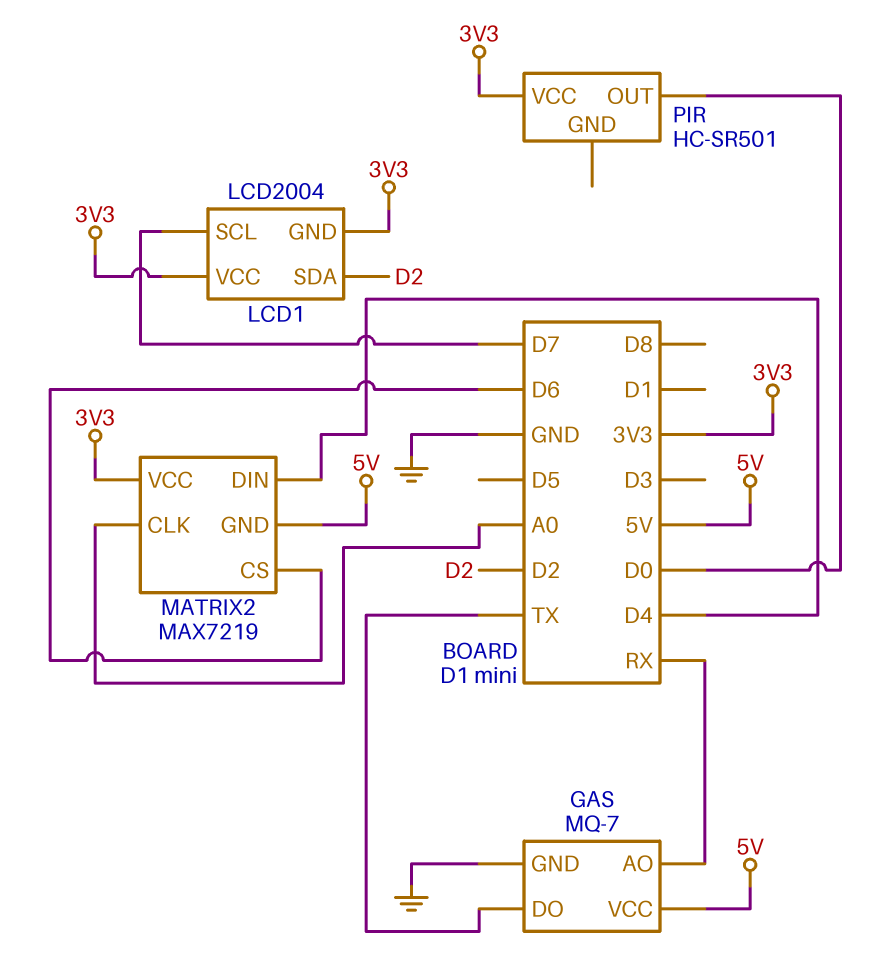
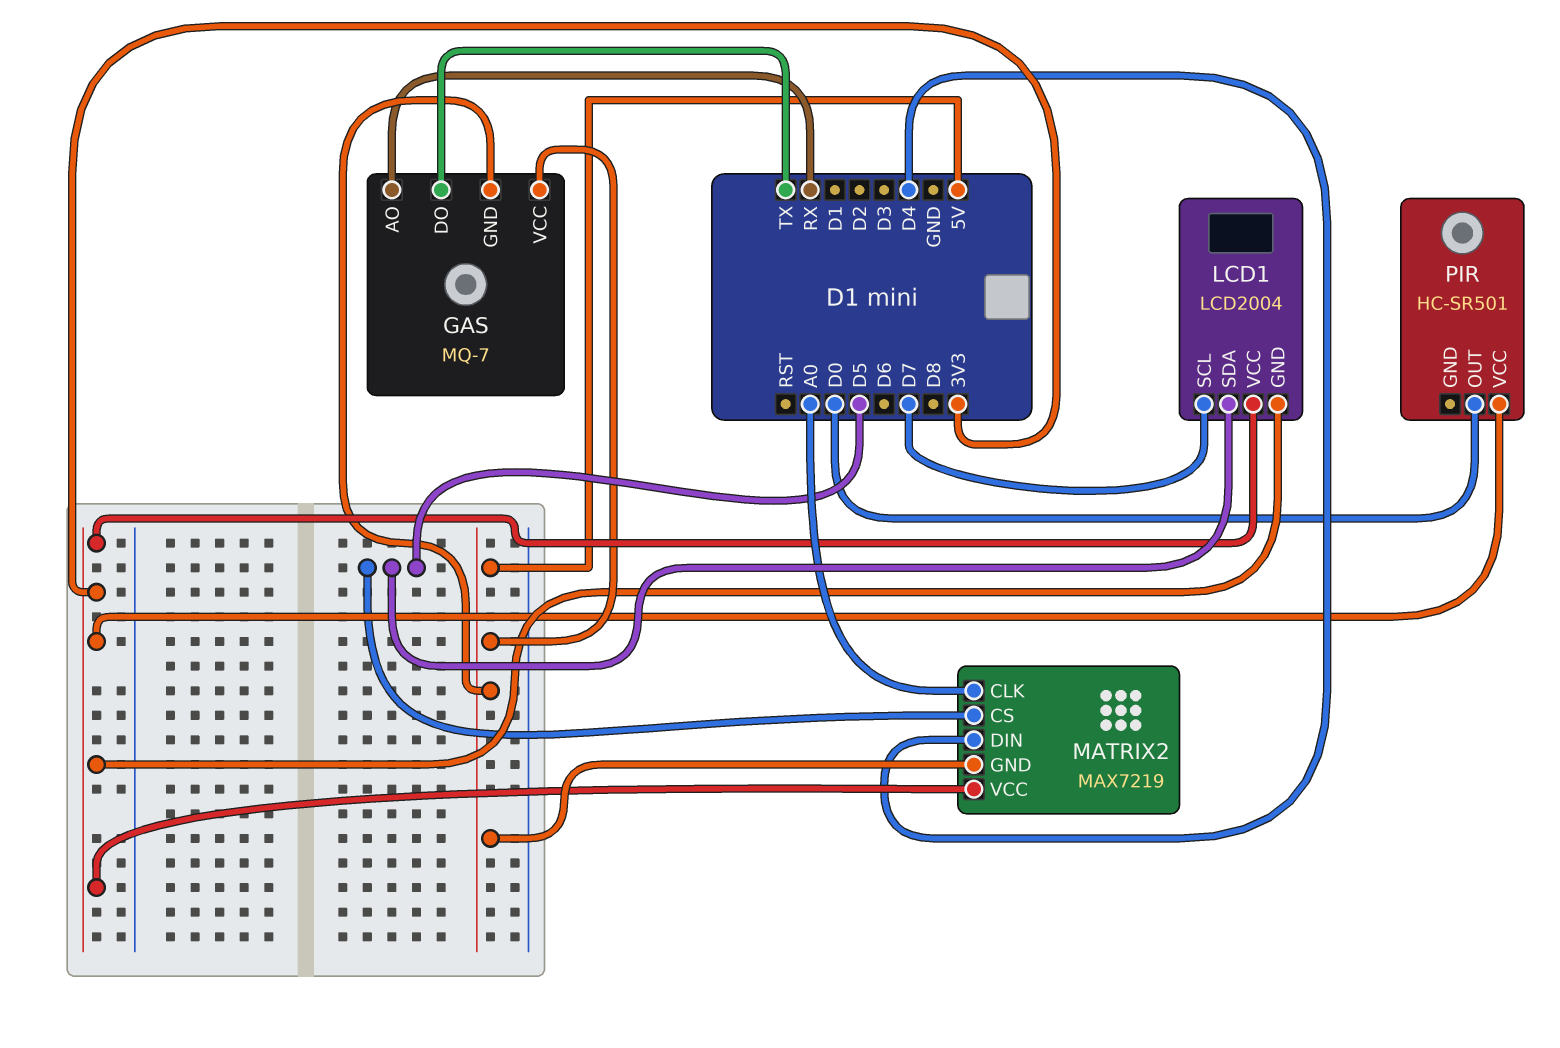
GAS pin GND: GND -> 5V
LCD1 pin SDA: D2 -> D5
MATRIX2 pin CS: D6 -> D5

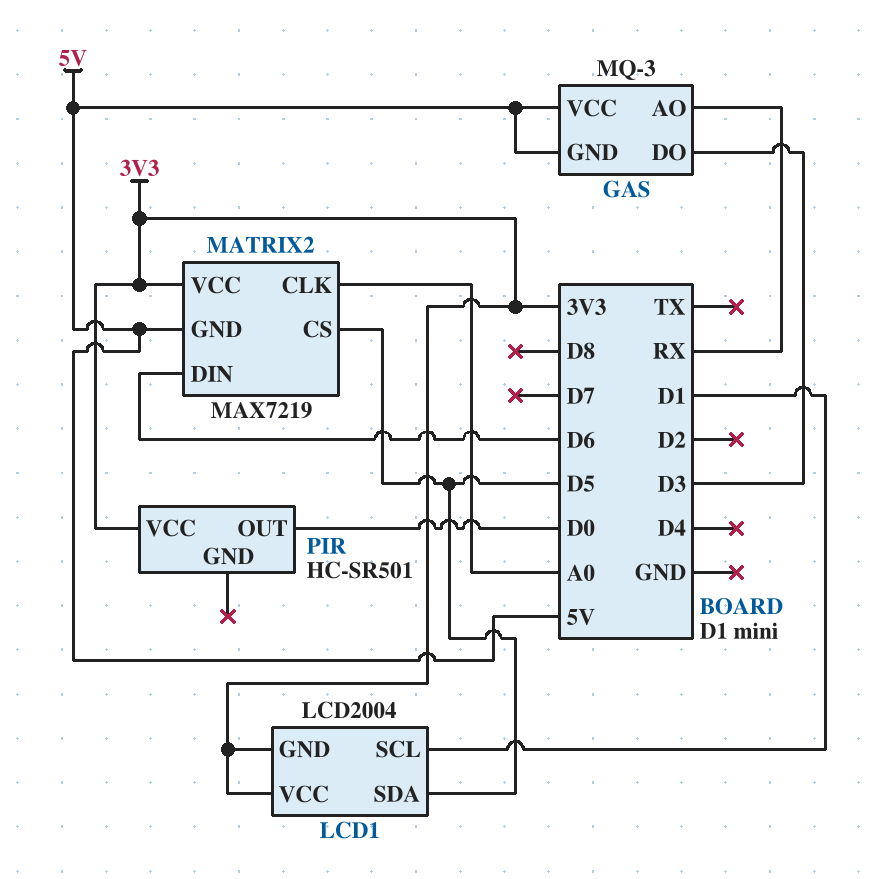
GAS: MQ-7 -> MQ-3
GAS pin DO: TX -> D3
LCD1 pin SCL: D7 -> D1
MATRIX2 pin DIN: D4 -> D6

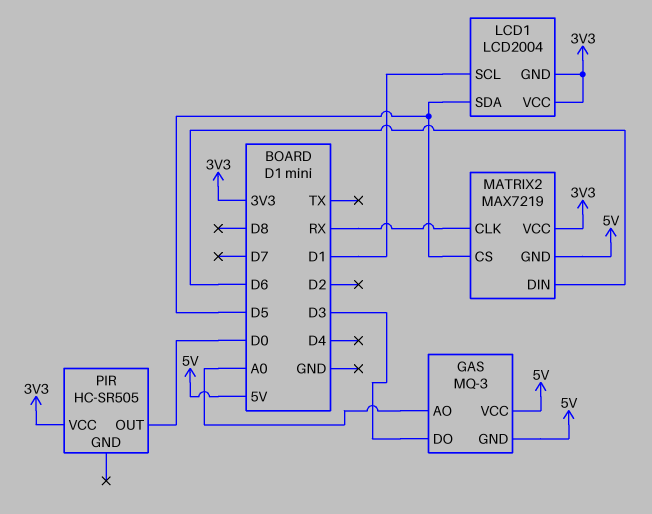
GAS pin AO: RX -> A0
MATRIX2 pin CLK: A0 -> RX
PIR: HC-SR501 -> HC-SR505

